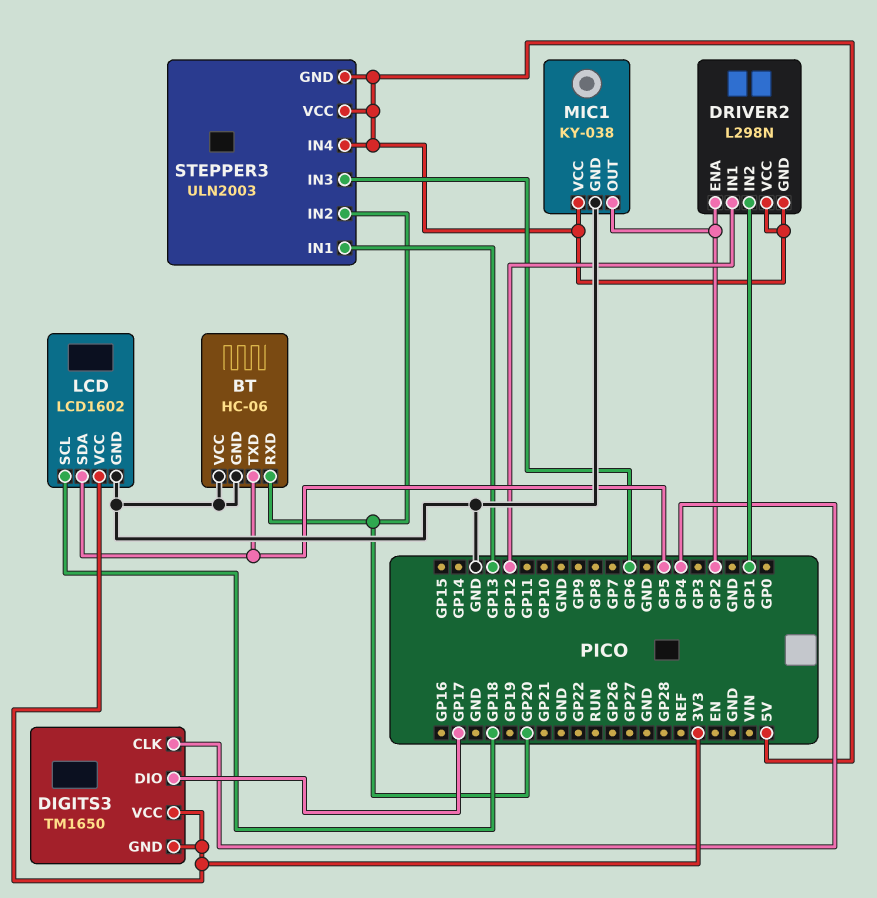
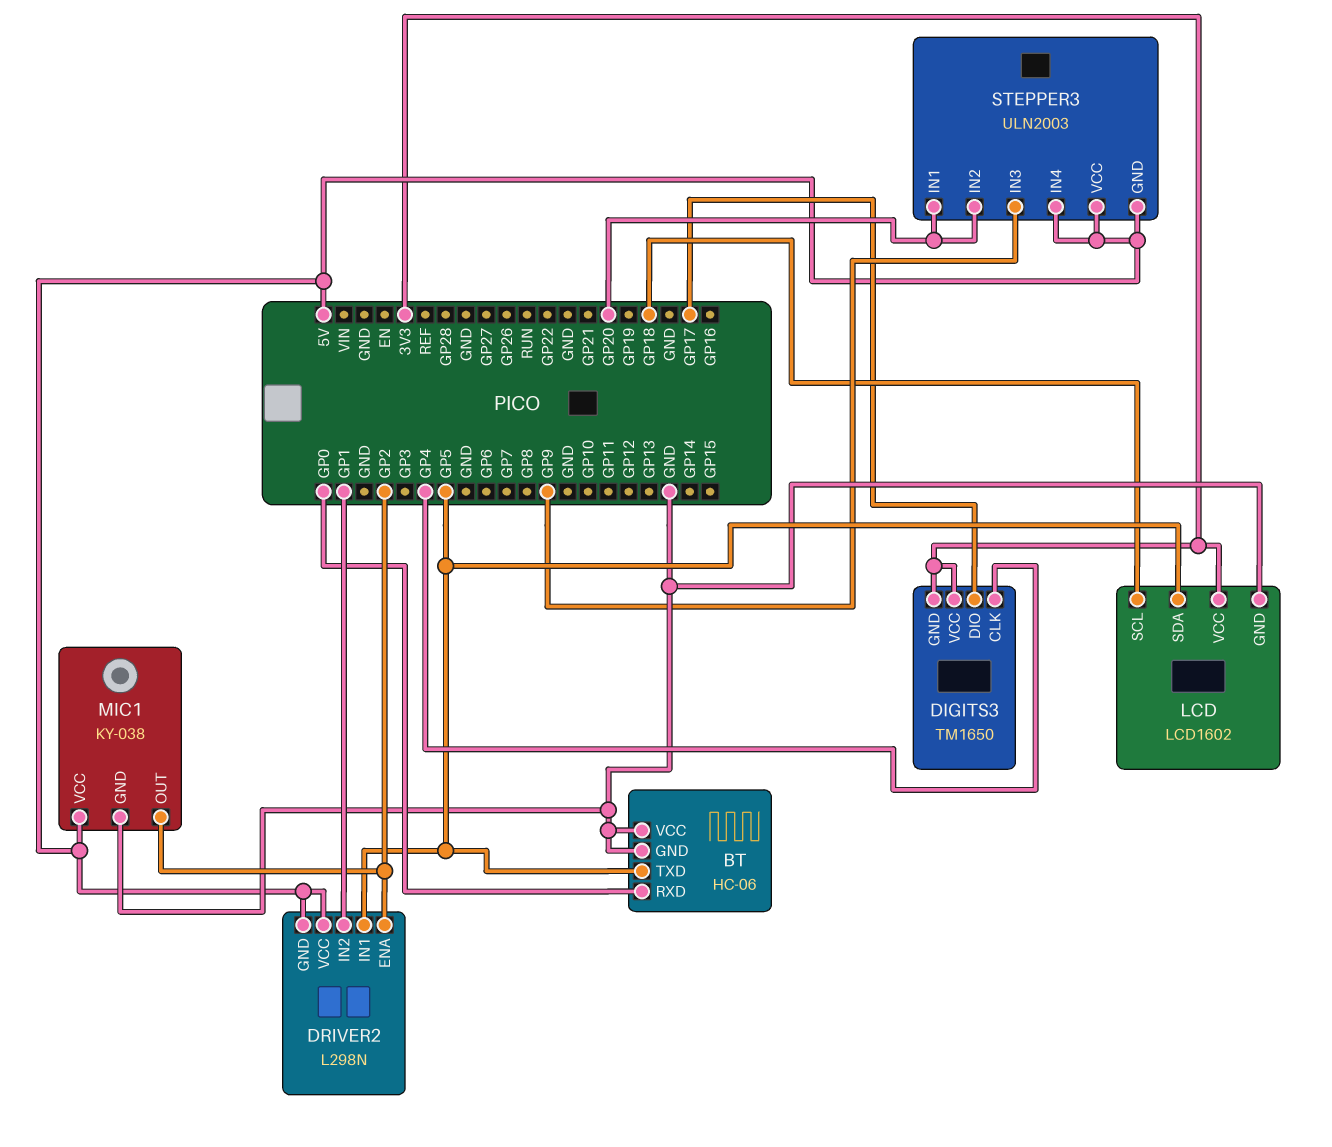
BT pin RXD: GP20 -> GP0
DRIVER2 pin IN1: GP12 -> GP5
STEPPER3 pin IN1: GP13 -> GP20
STEPPER3 pin IN3: GP6 -> GP9

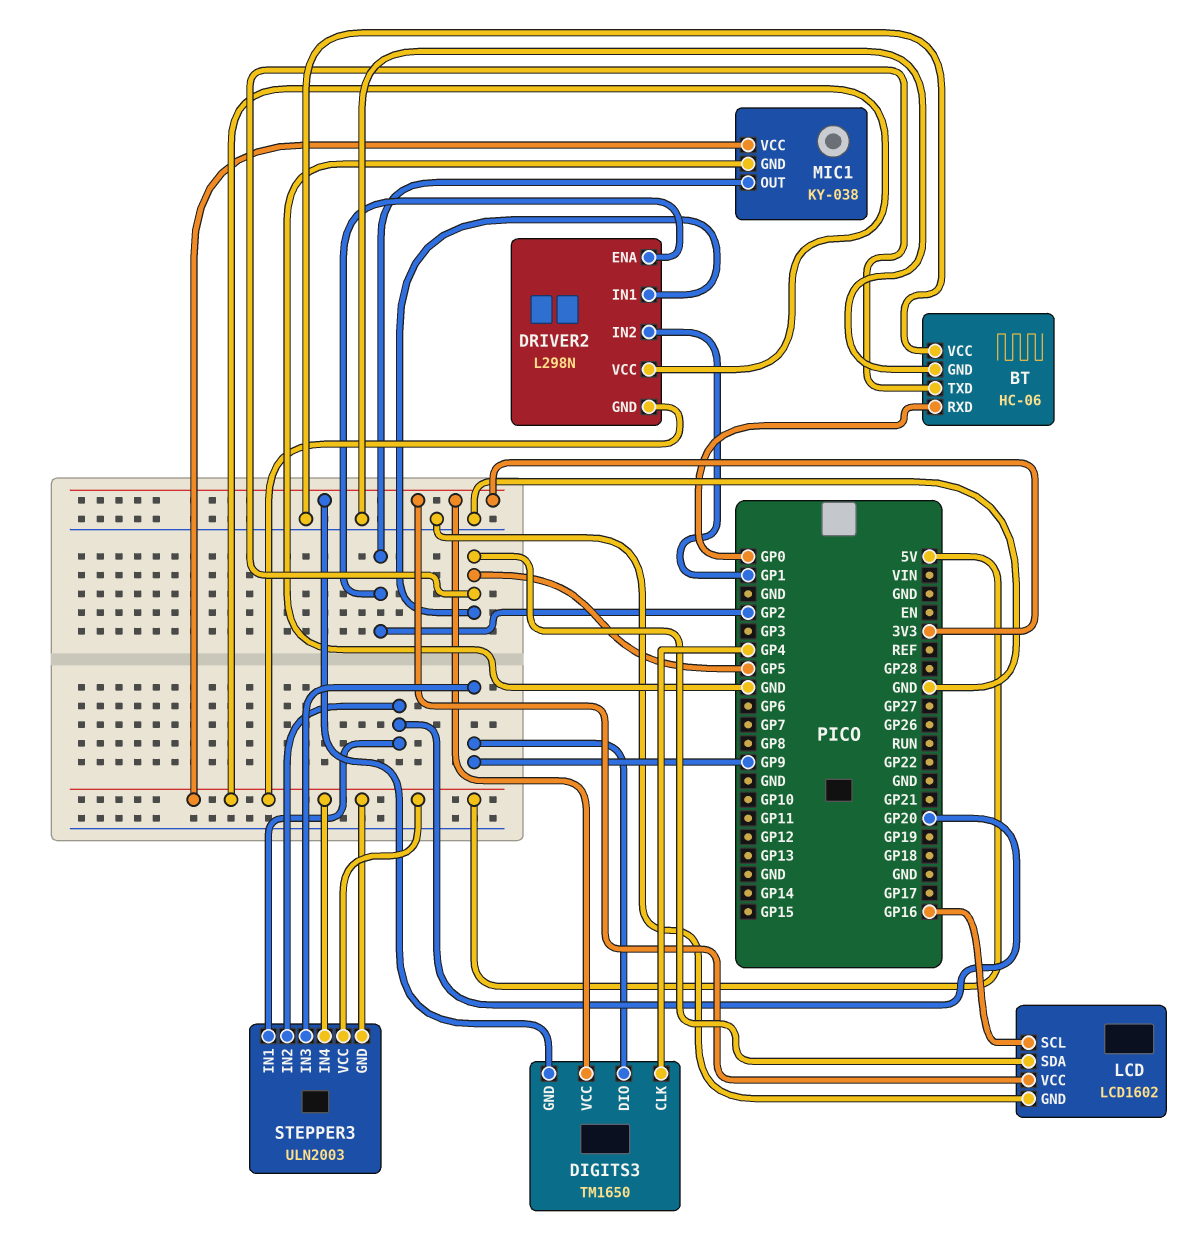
DIGITS3 pin DIO: GP17 -> GP9
LCD pin SCL: GP18 -> GP16

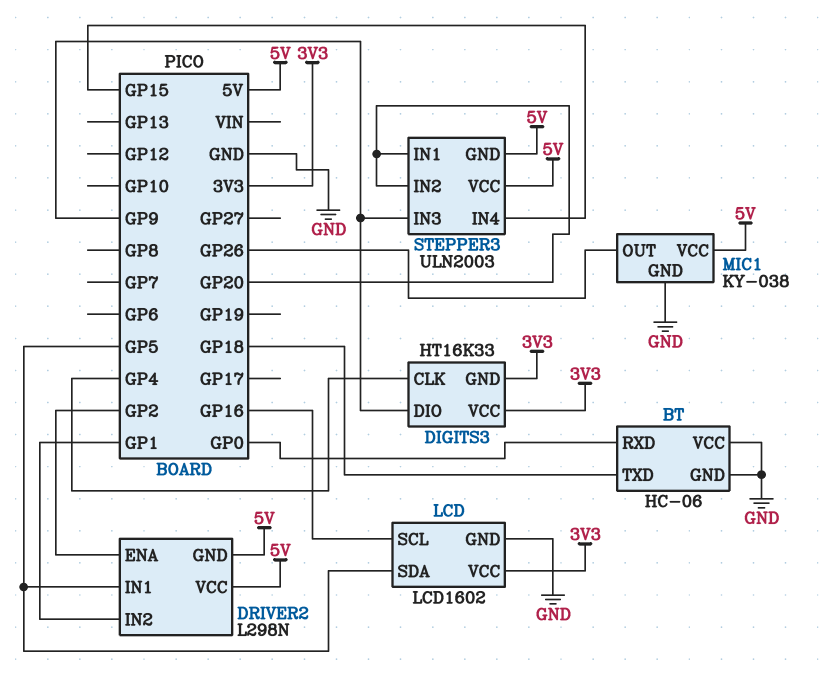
BT pin TXD: GP5 -> GP18
DIGITS3: TM1650 -> HT16K33
MIC1 pin OUT: GP2 -> GP26
STEPPER3 pin IN4: 5V -> GP15

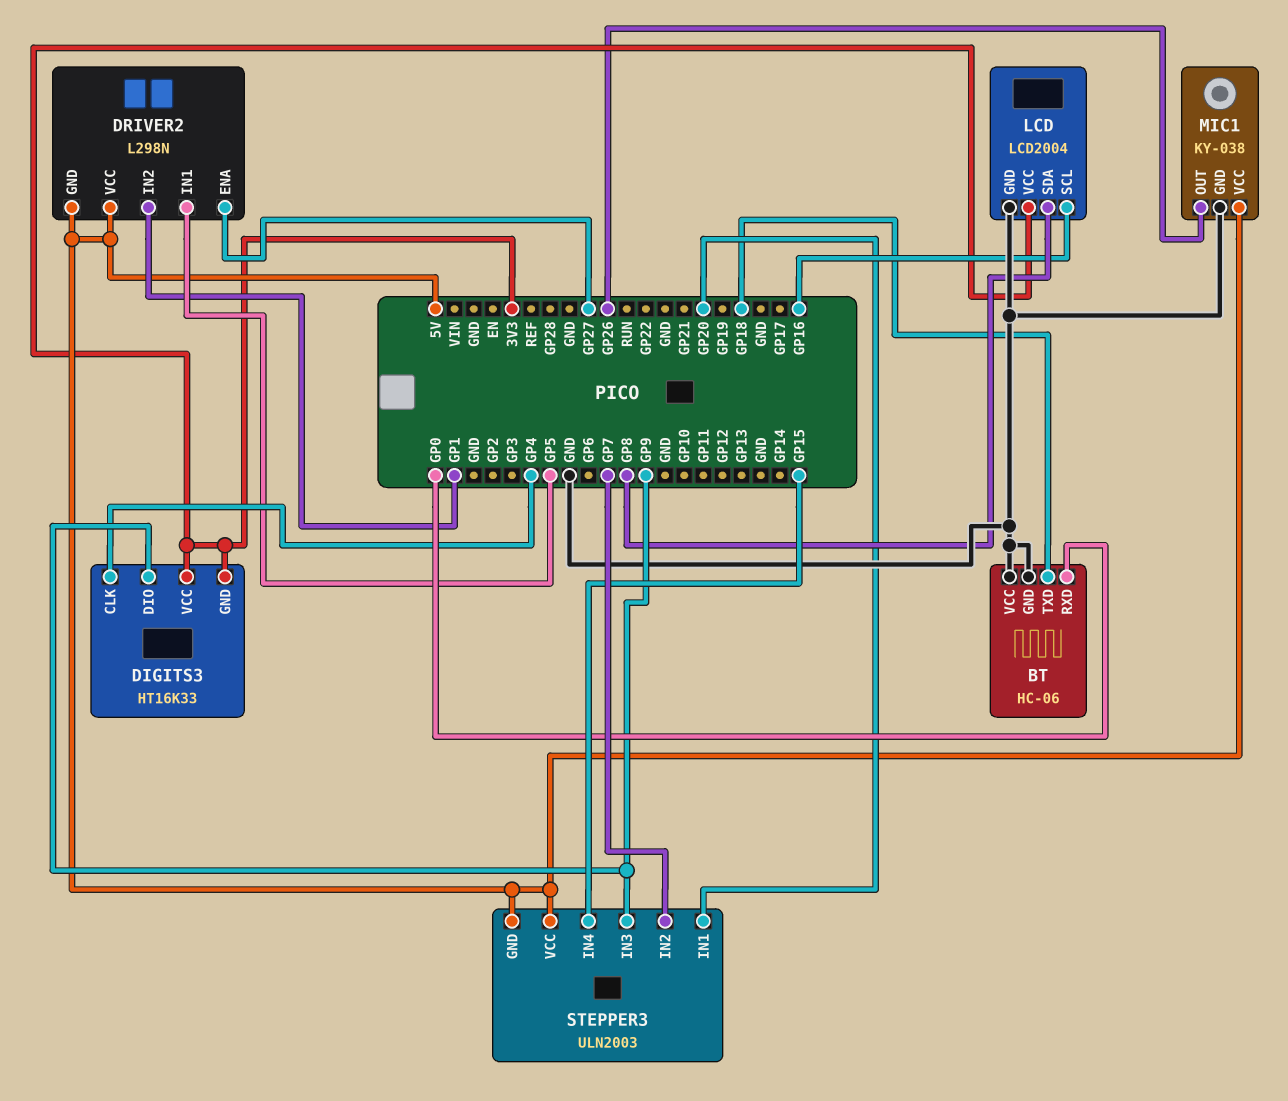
DRIVER2 pin ENA: GP2 -> GP27
LCD: LCD1602 -> LCD2004
LCD pin SDA: GP5 -> GP8
STEPPER3 pin IN2: GP20 -> GP7

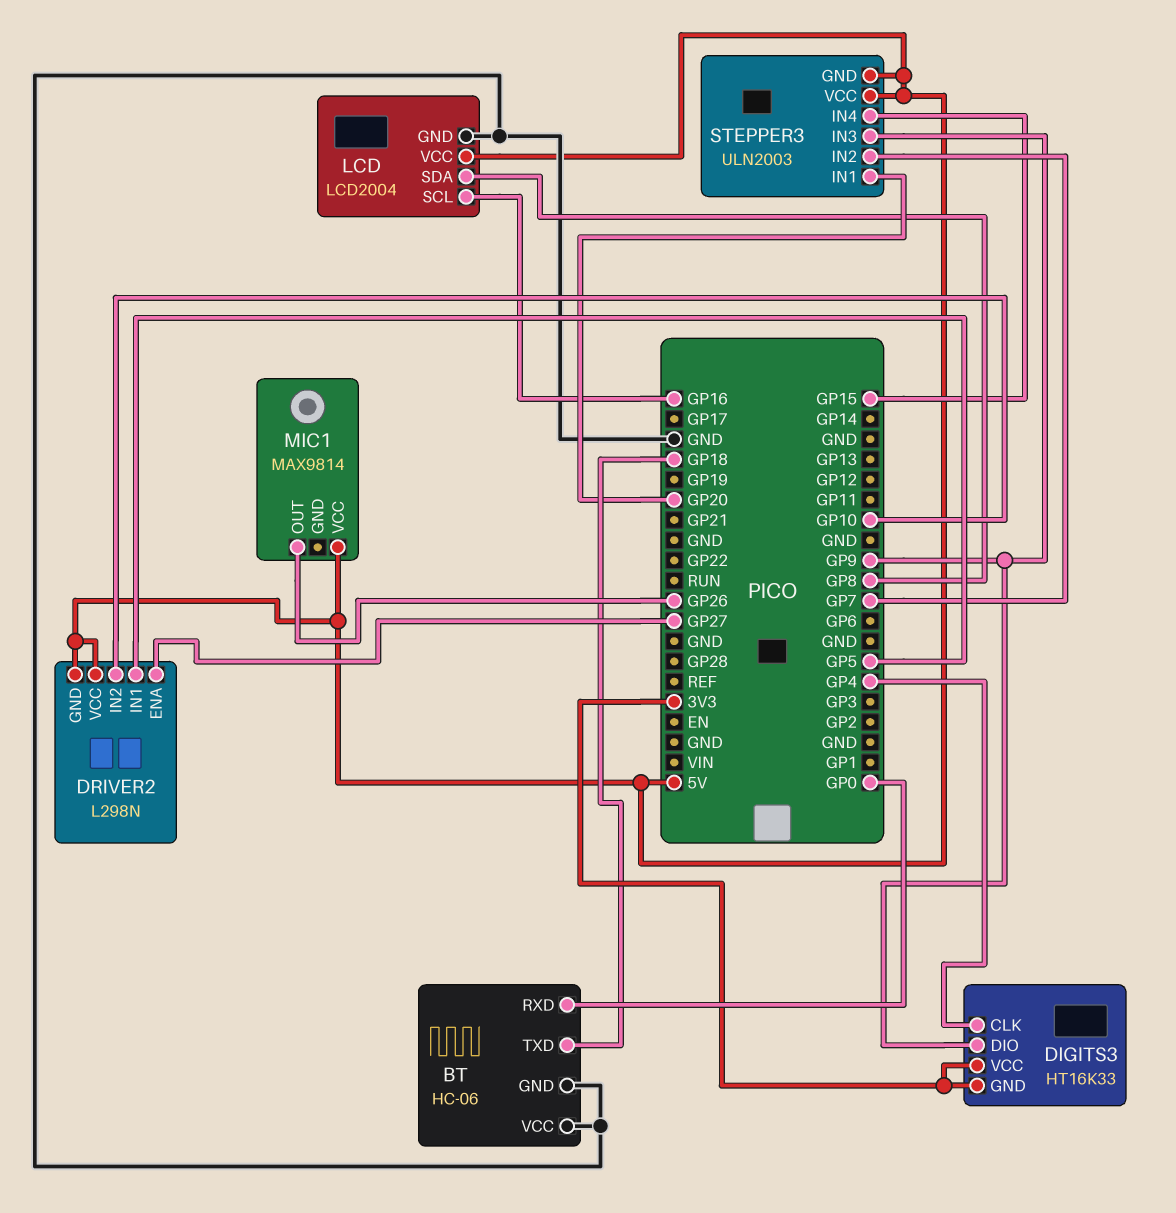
DRIVER2 pin IN2: GP1 -> GP10
LCD pin VCC: 3V3 -> 5V
MIC1: KY-038 -> MAX9814
MIC1 pin GND: GND -> none

